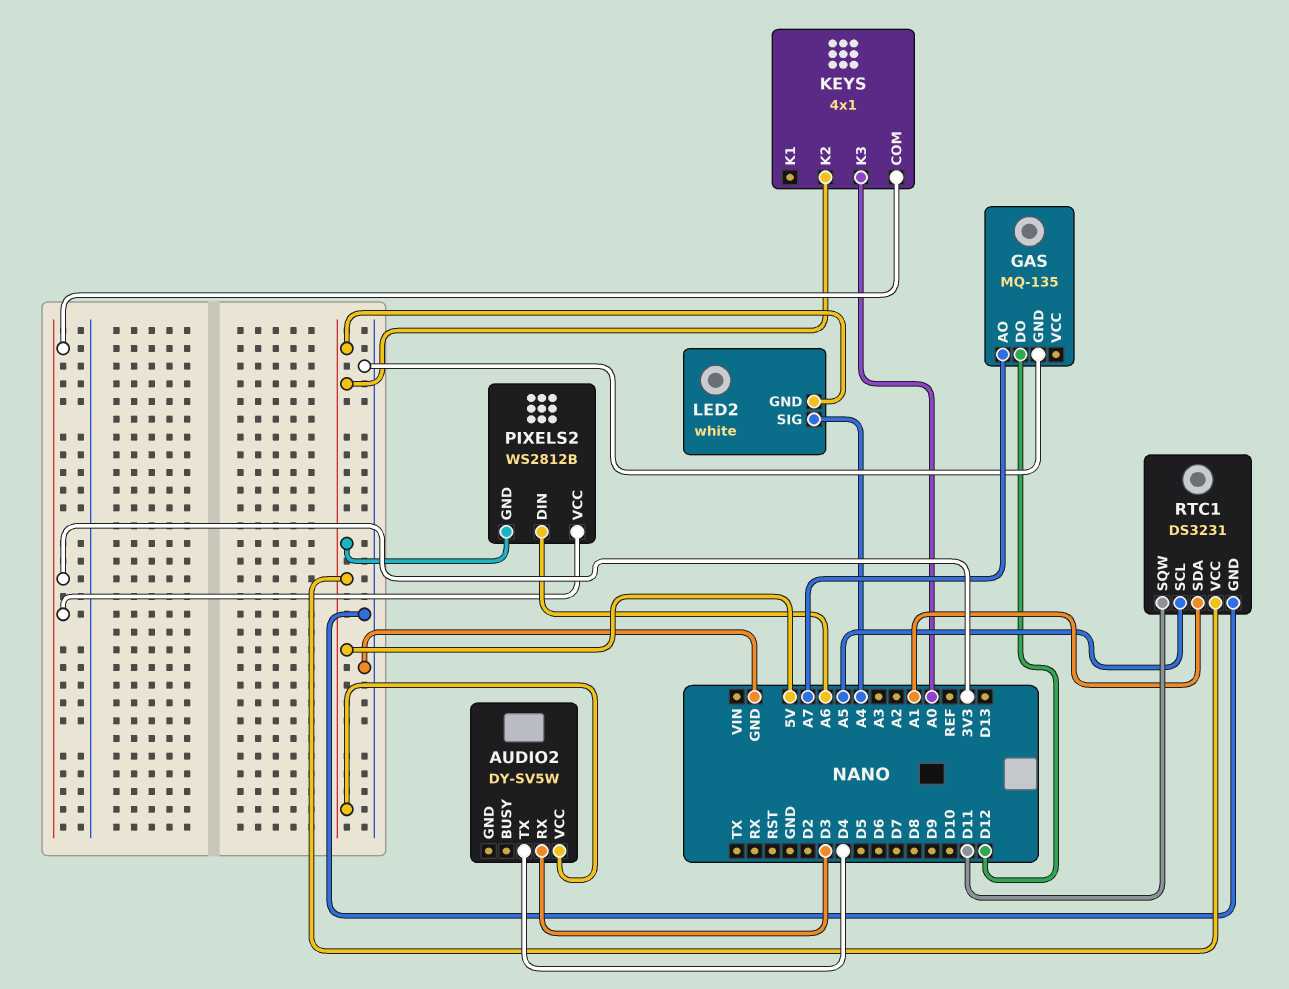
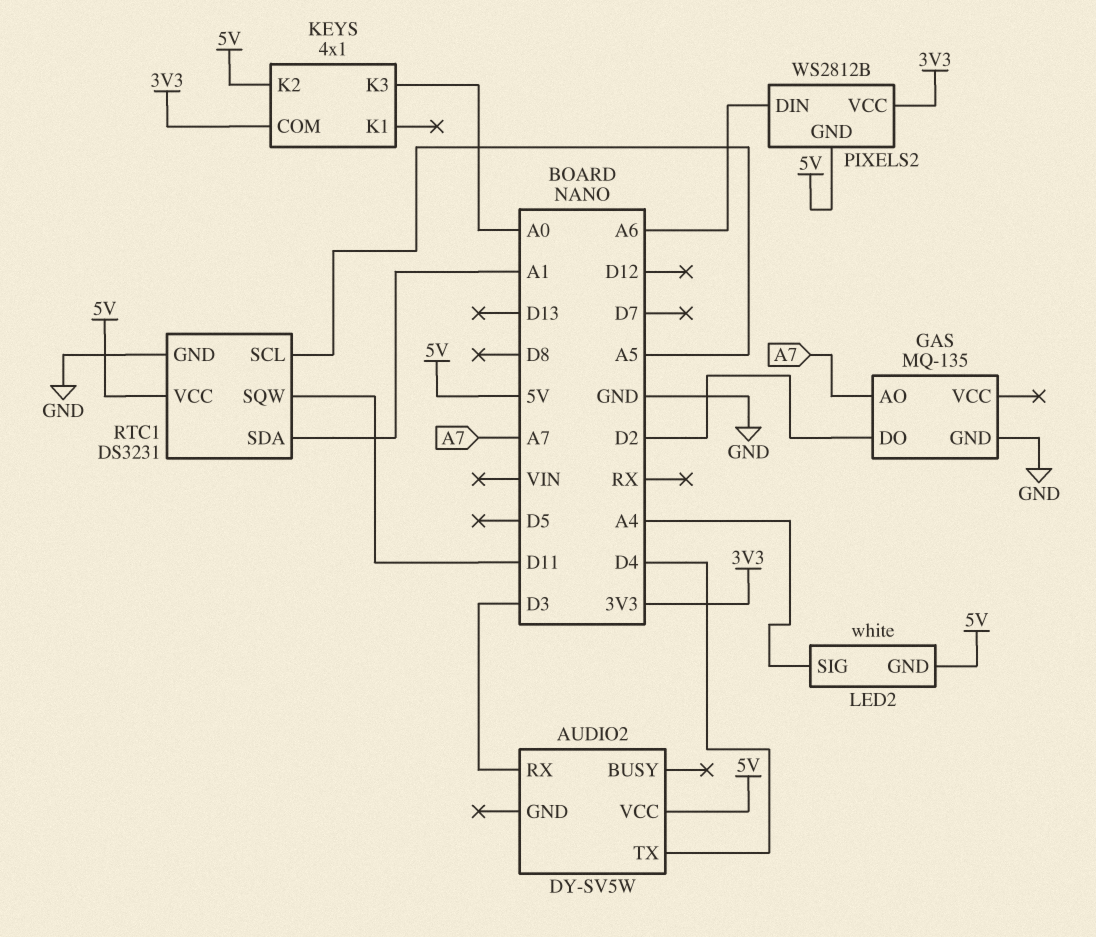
GAS pin DO: D12 -> D2

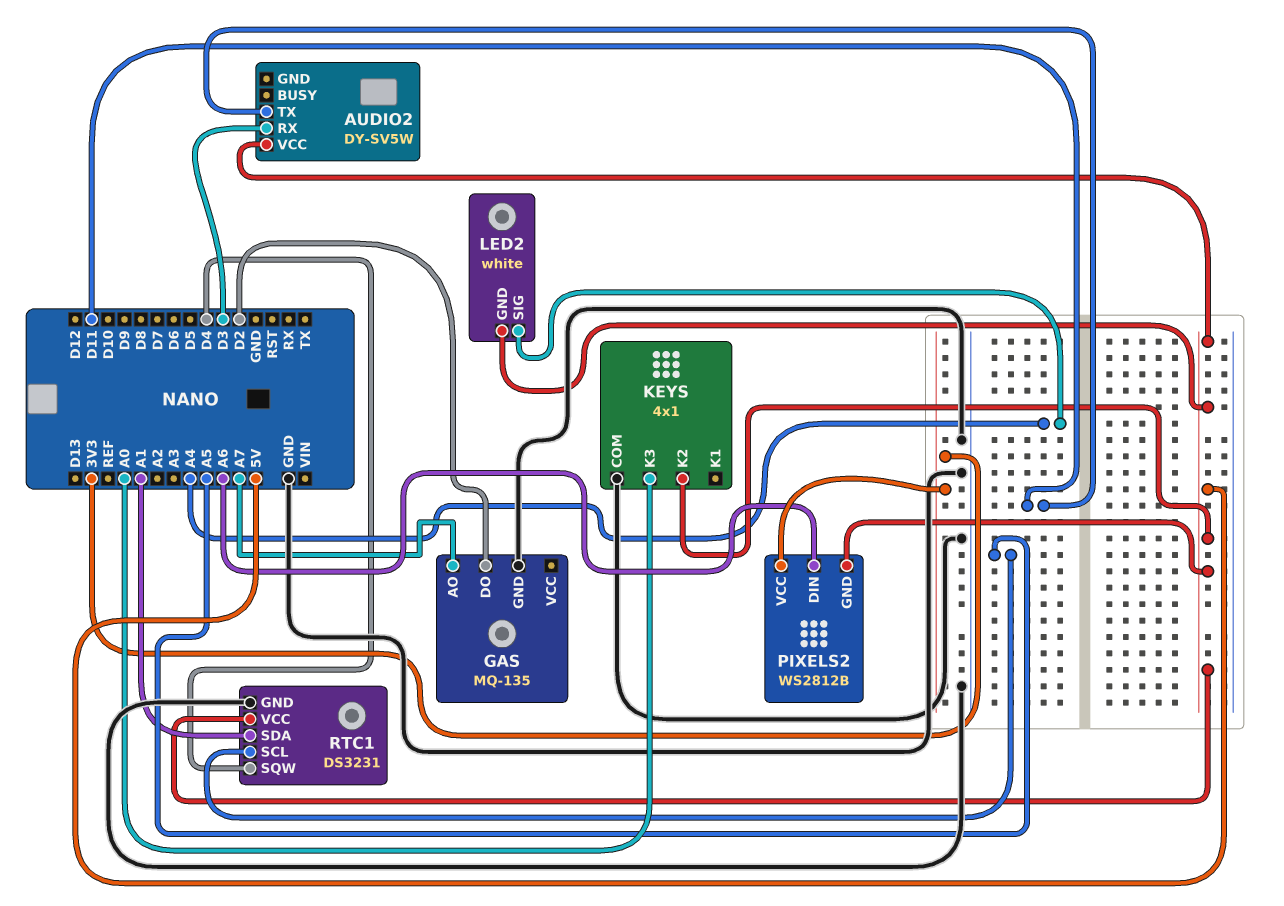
AUDIO2 pin TX: D4 -> D11
KEYS pin COM: 3V3 -> GND
RTC1 pin SQW: D11 -> D4

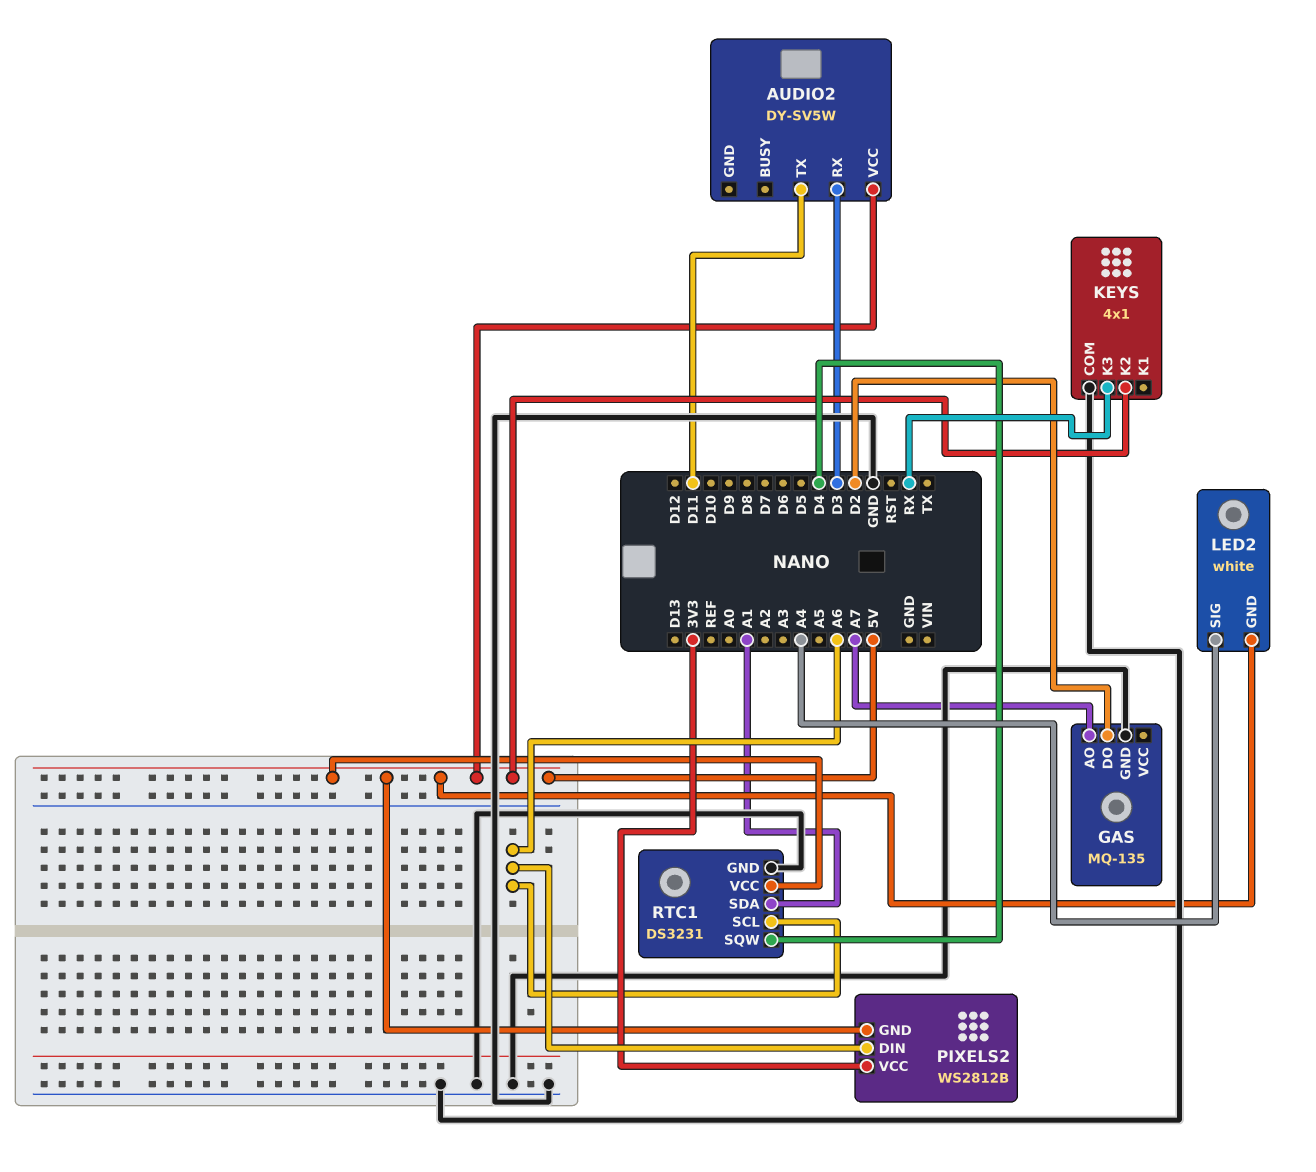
KEYS pin K3: A0 -> RX
RTC1 pin SCL: A5 -> A6

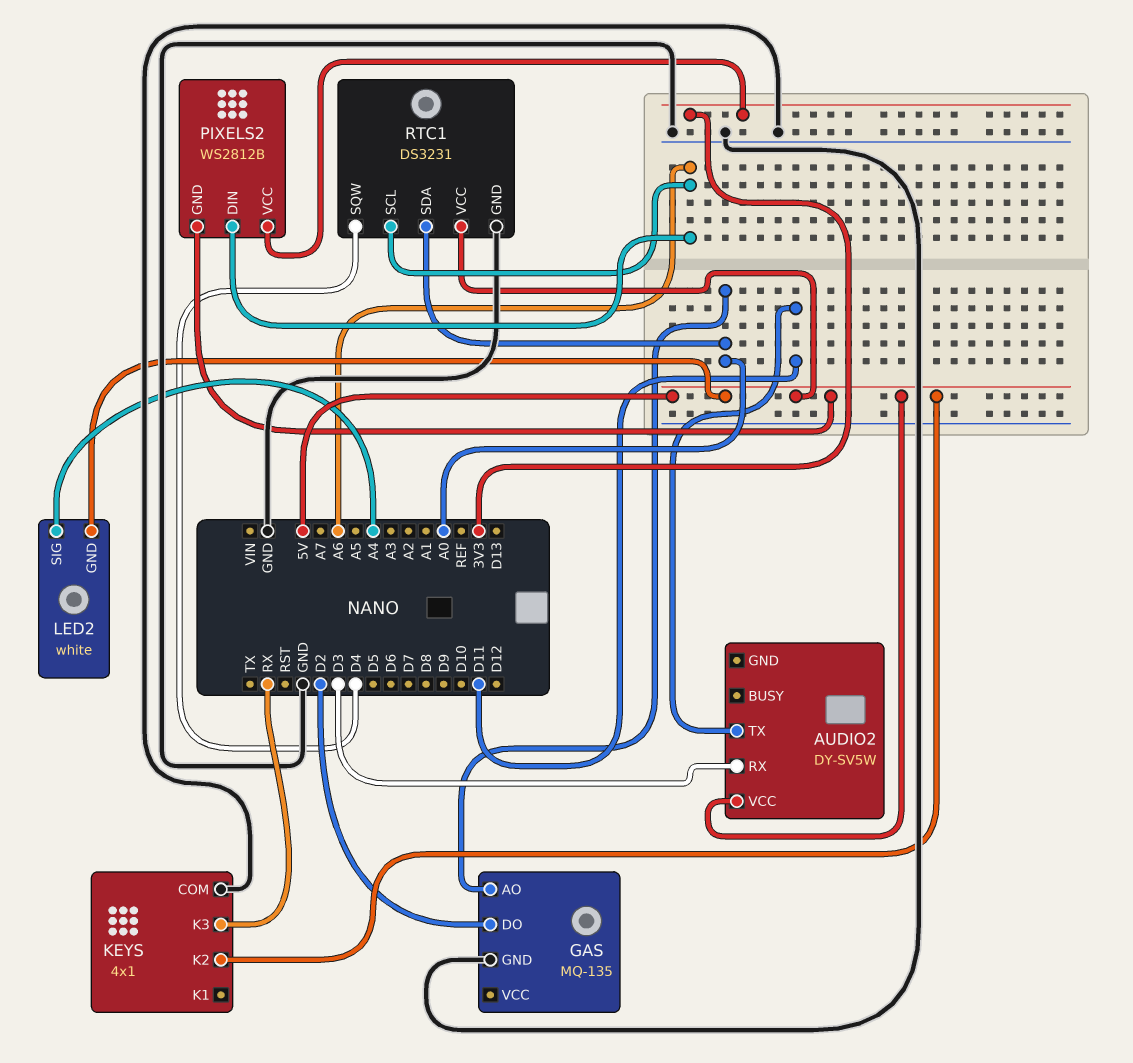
GAS pin AO: A7 -> A0
RTC1 pin SDA: A1 -> A0

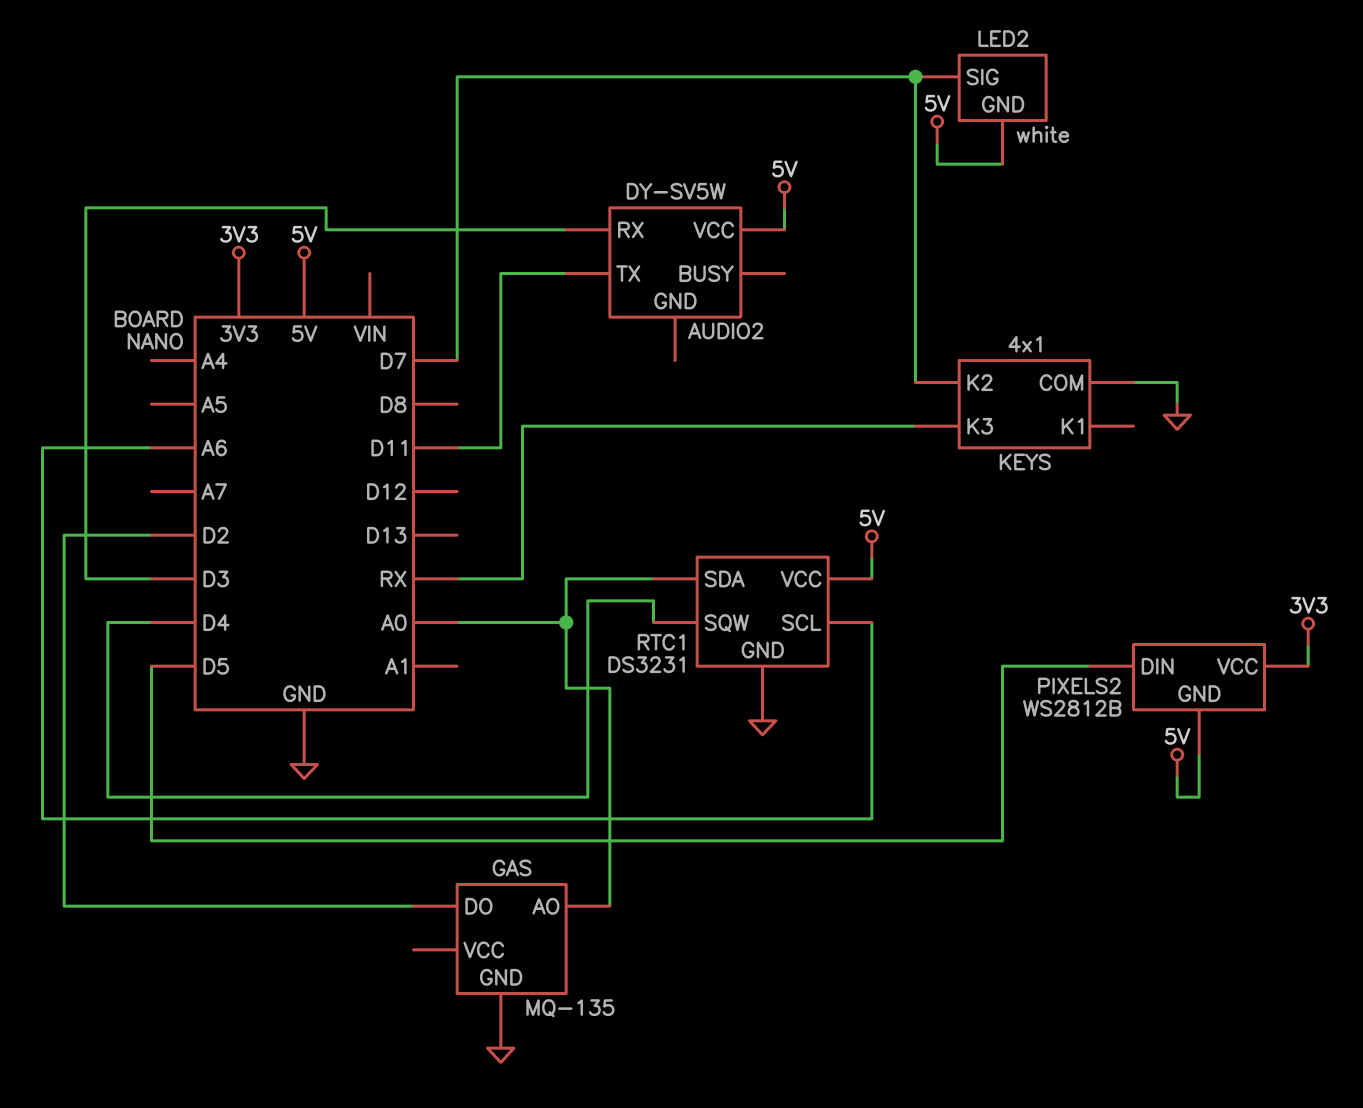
KEYS pin K2: 5V -> D7
LED2 pin SIG: A4 -> D7
PIXELS2 pin DIN: A6 -> D5

